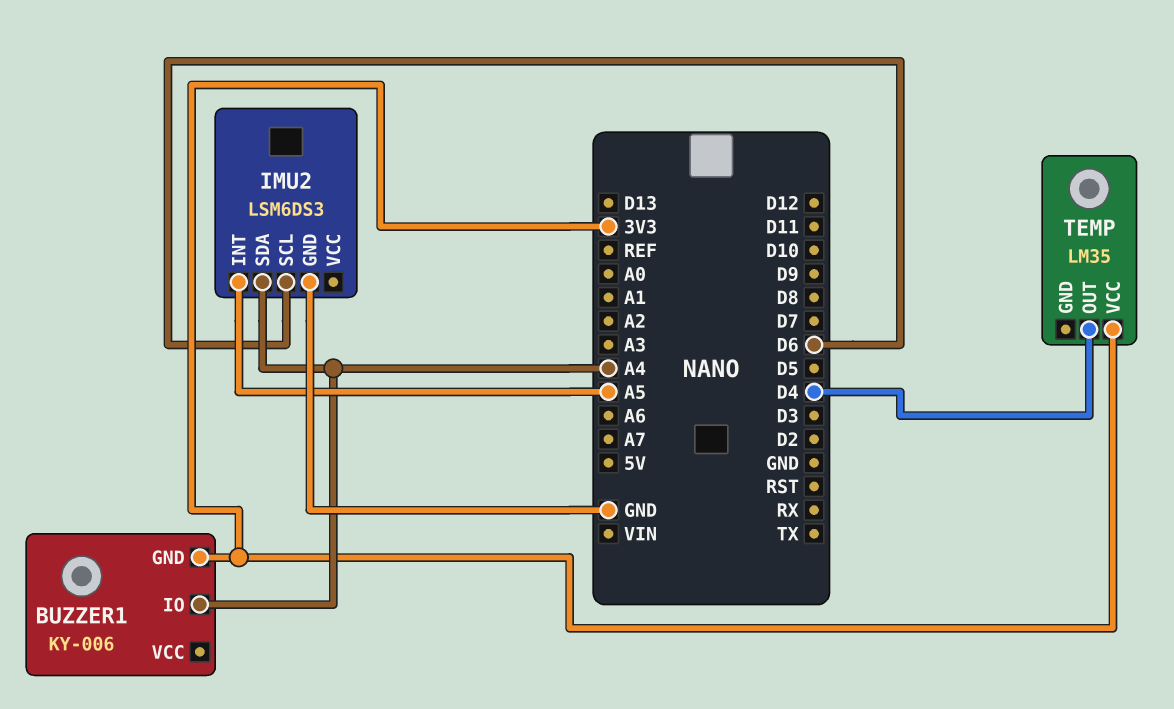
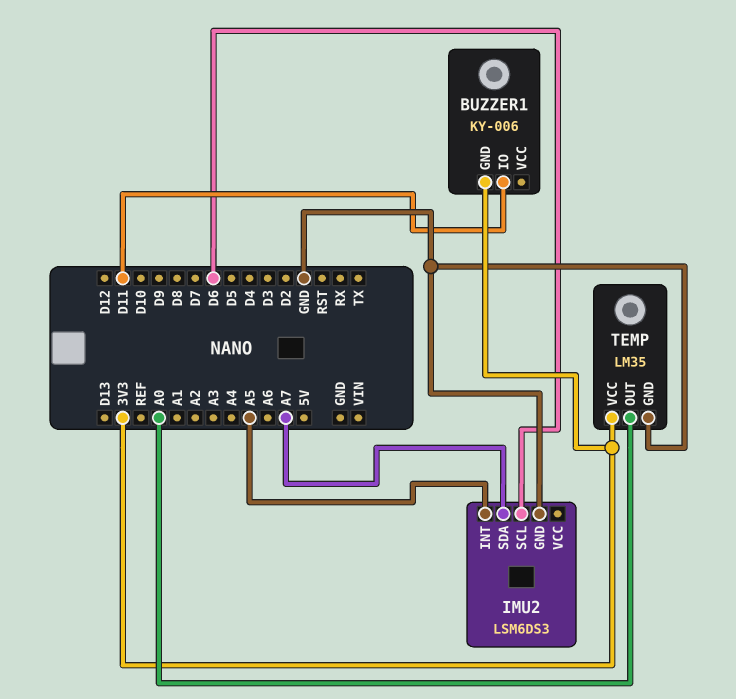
BUZZER1 pin IO: A4 -> D11
IMU2 pin SDA: A4 -> A7
TEMP pin GND: none -> GND
TEMP pin OUT: D4 -> A0

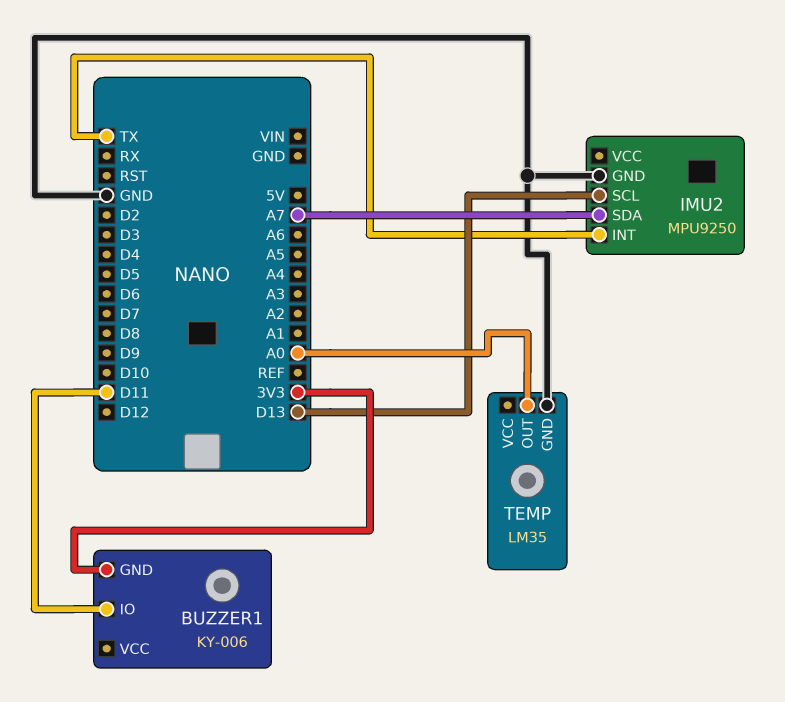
IMU2: LSM6DS3 -> MPU9250
IMU2 pin INT: A5 -> TX
IMU2 pin SCL: D6 -> D13
TEMP pin VCC: 3V3 -> none

